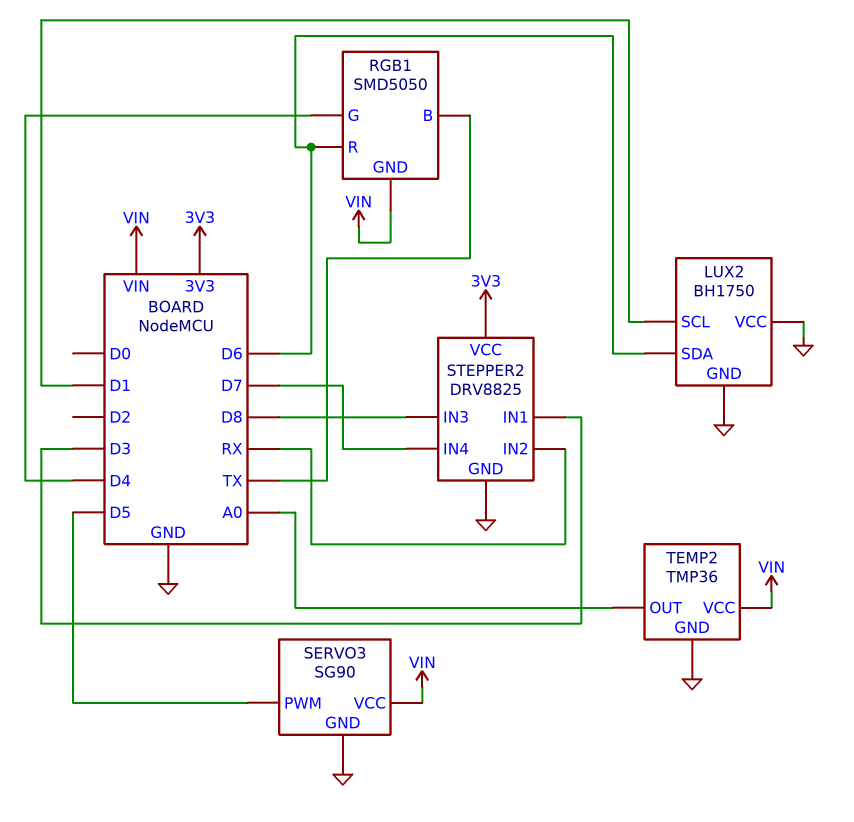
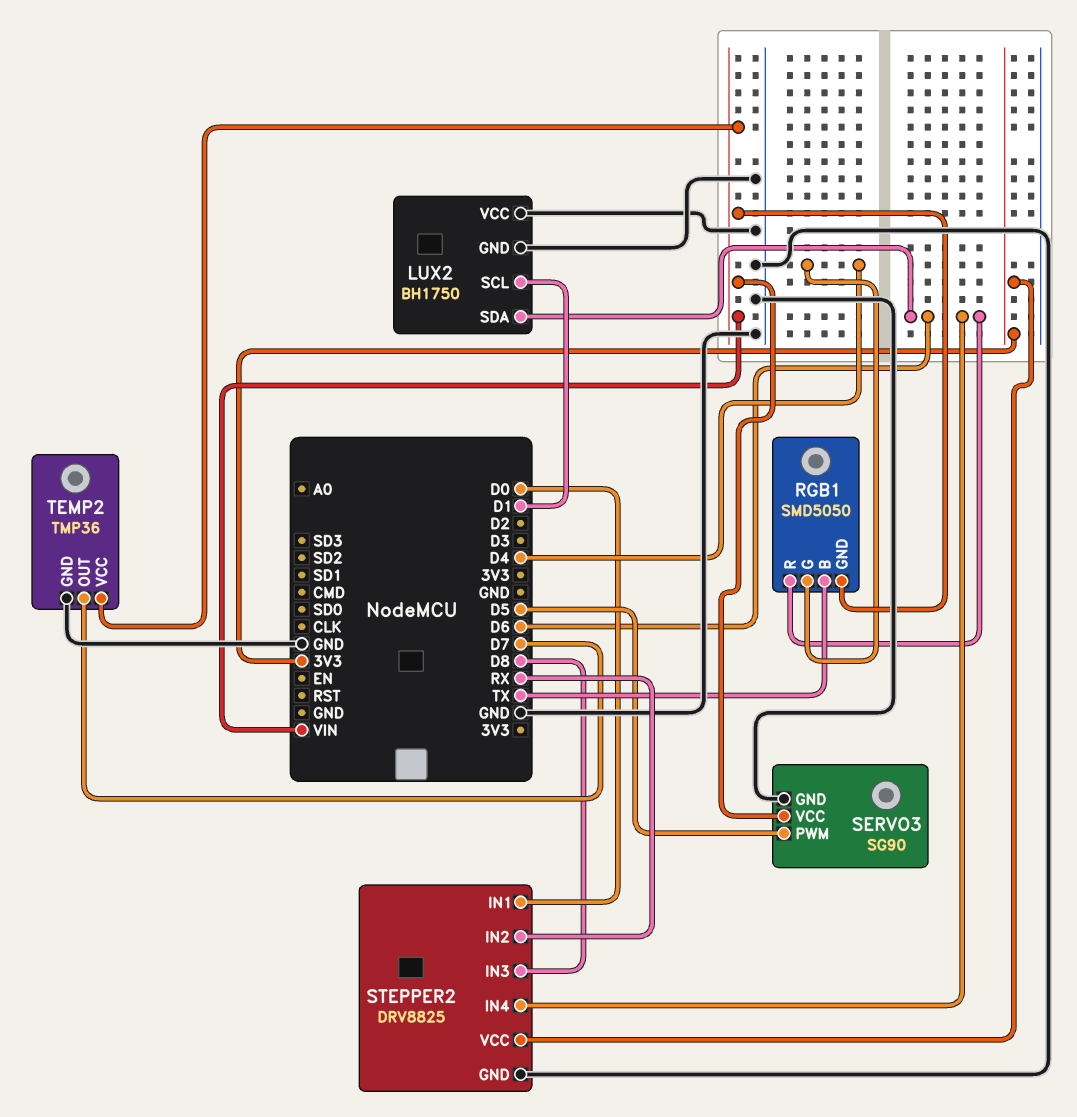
STEPPER2 pin IN1: D3 -> D0
STEPPER2 pin IN4: D7 -> D6
TEMP2 pin OUT: A0 -> D7

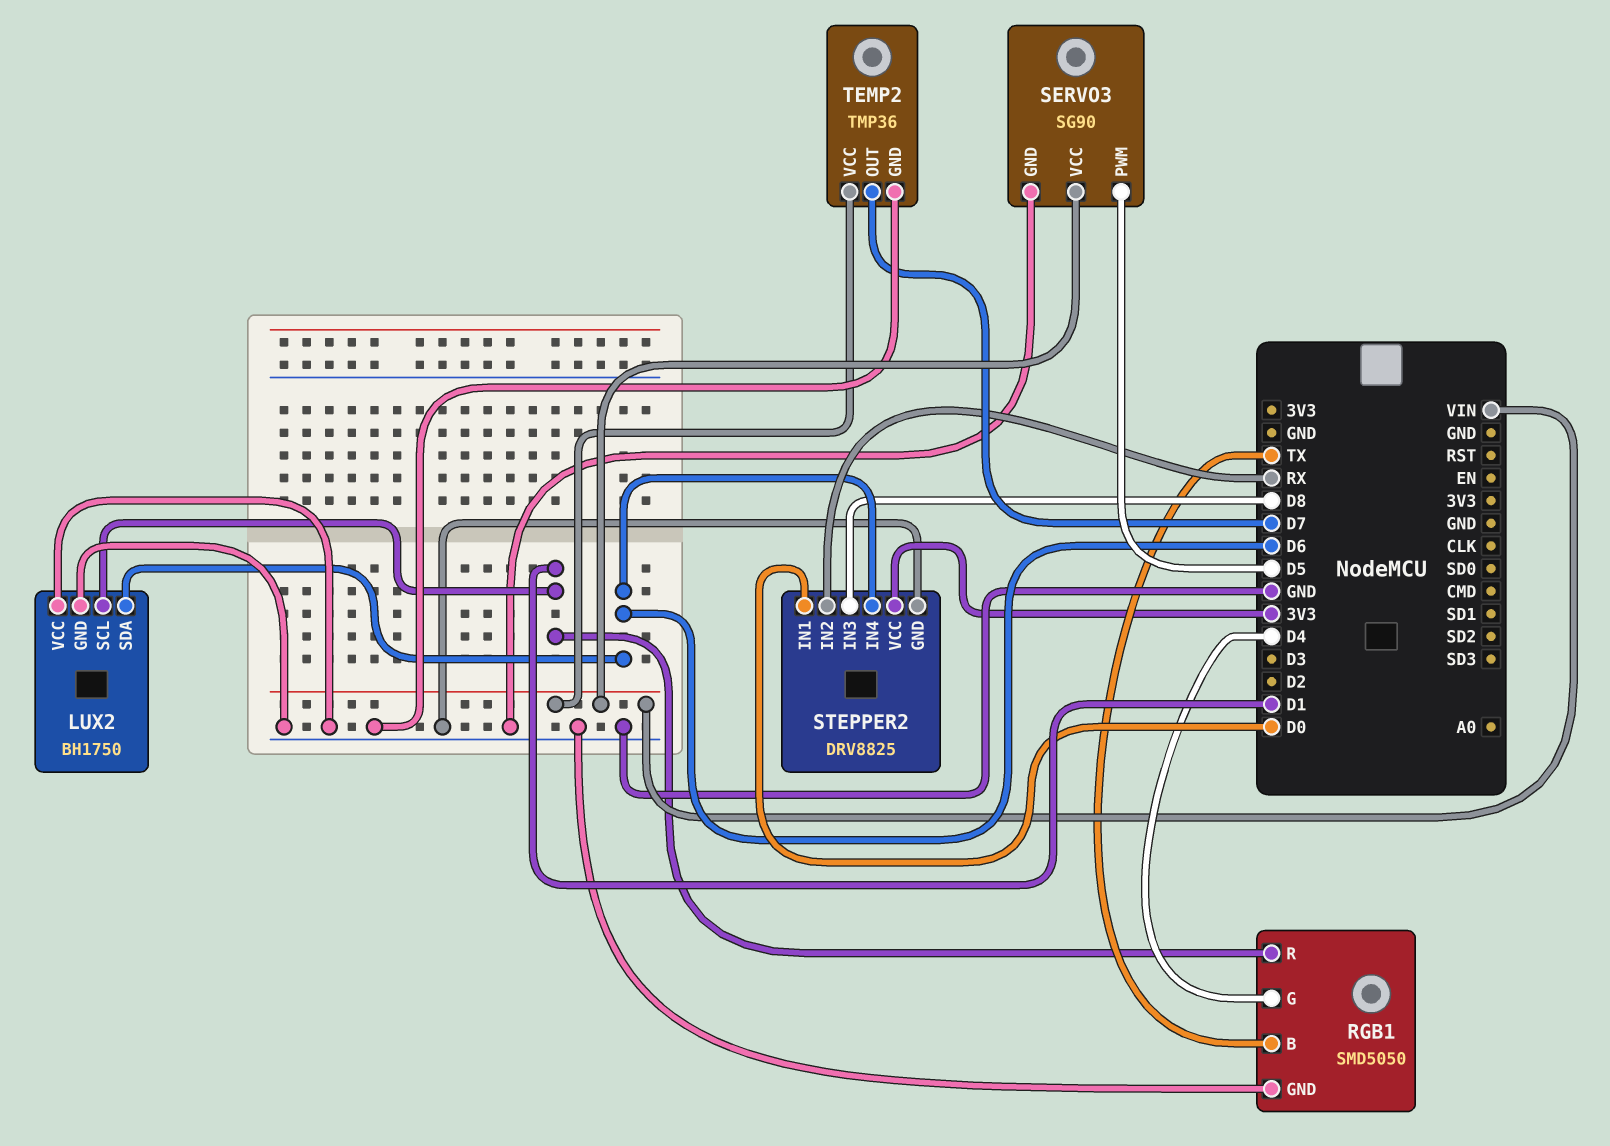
RGB1 pin GND: VIN -> GND
RGB1 pin R: D6 -> D1

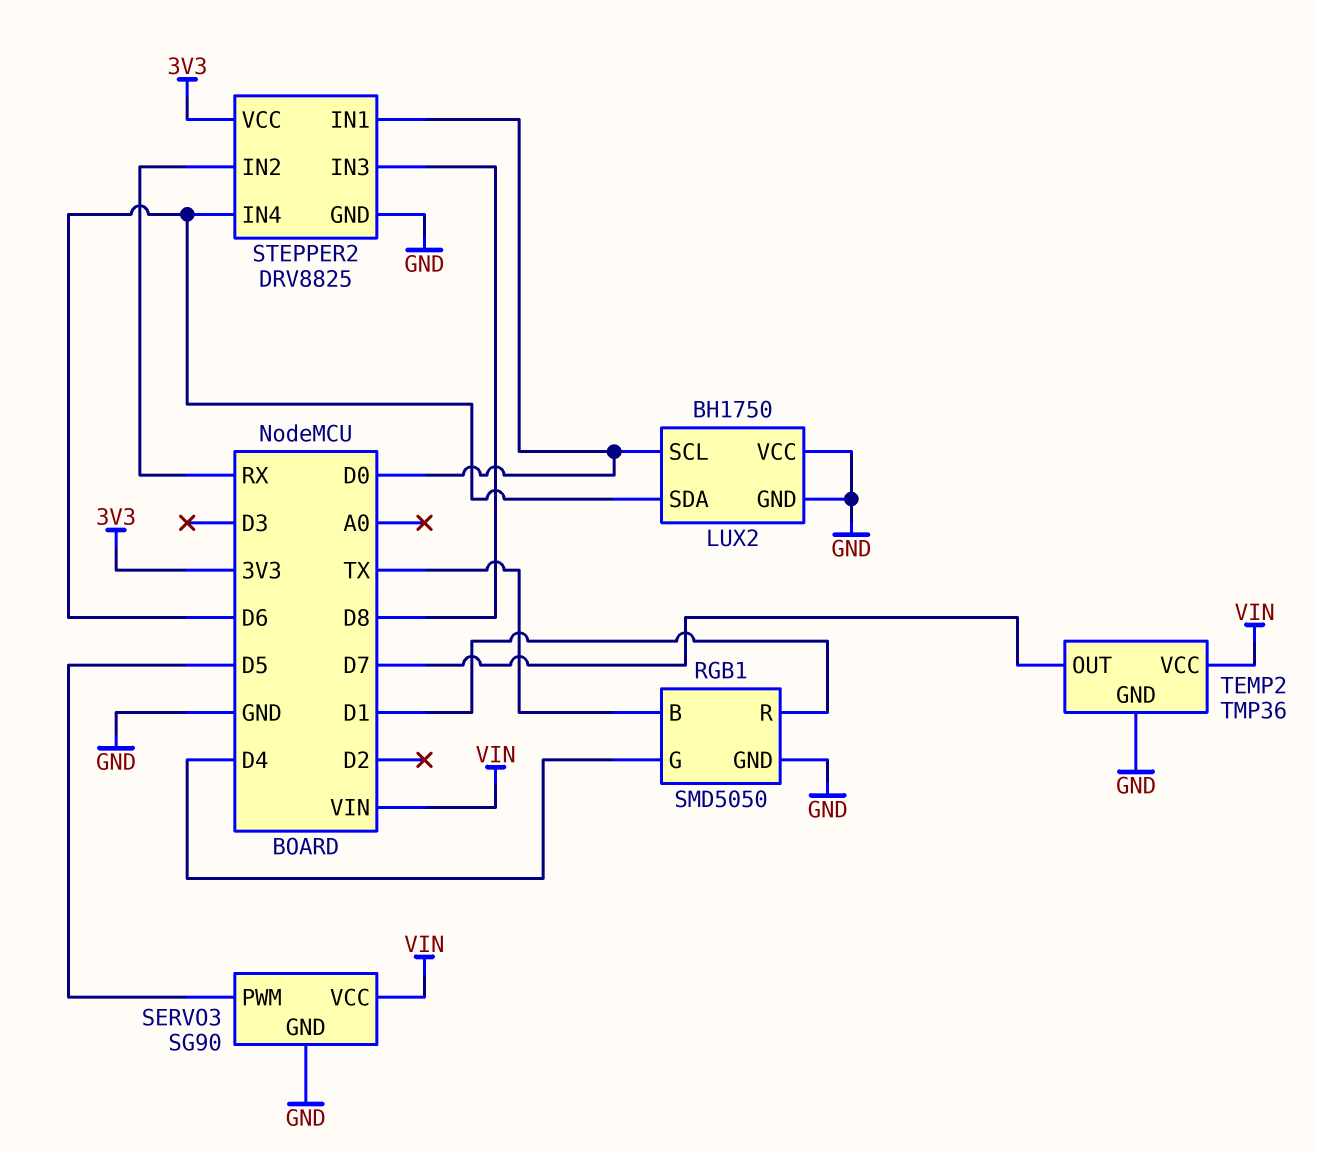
LUX2 pin SCL: D1 -> D0

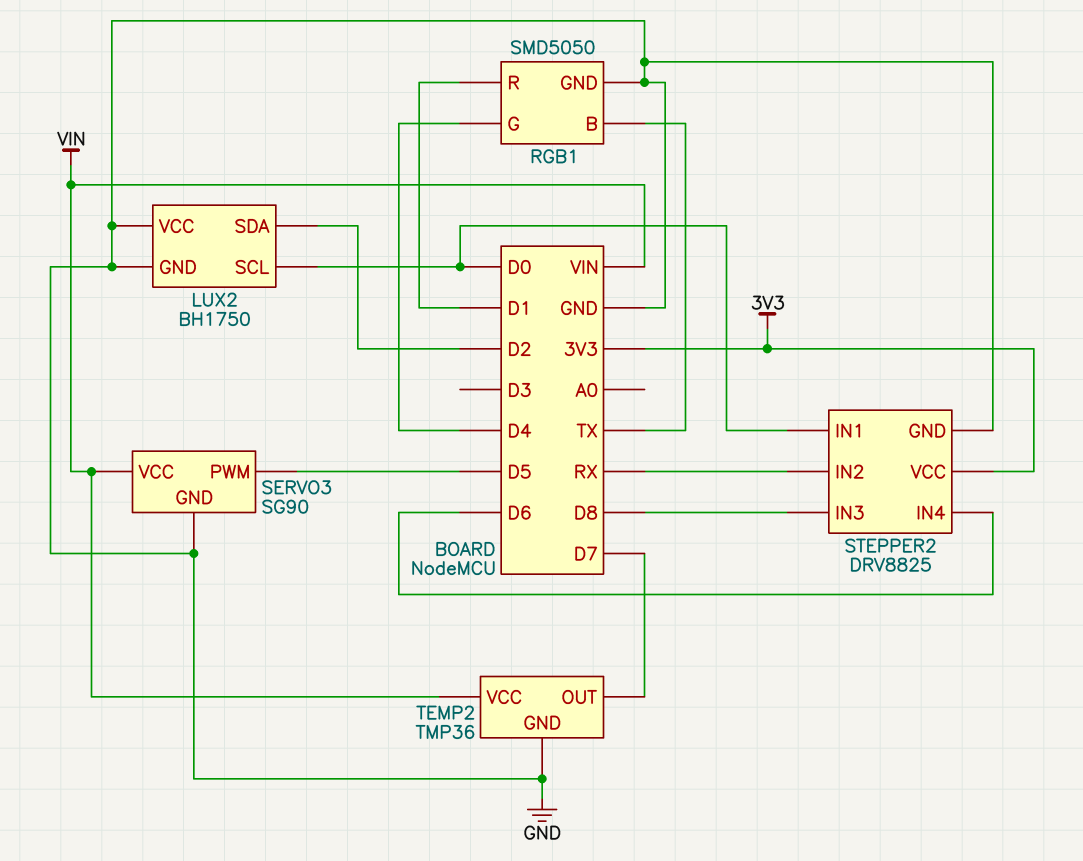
LUX2 pin SDA: D6 -> D2

